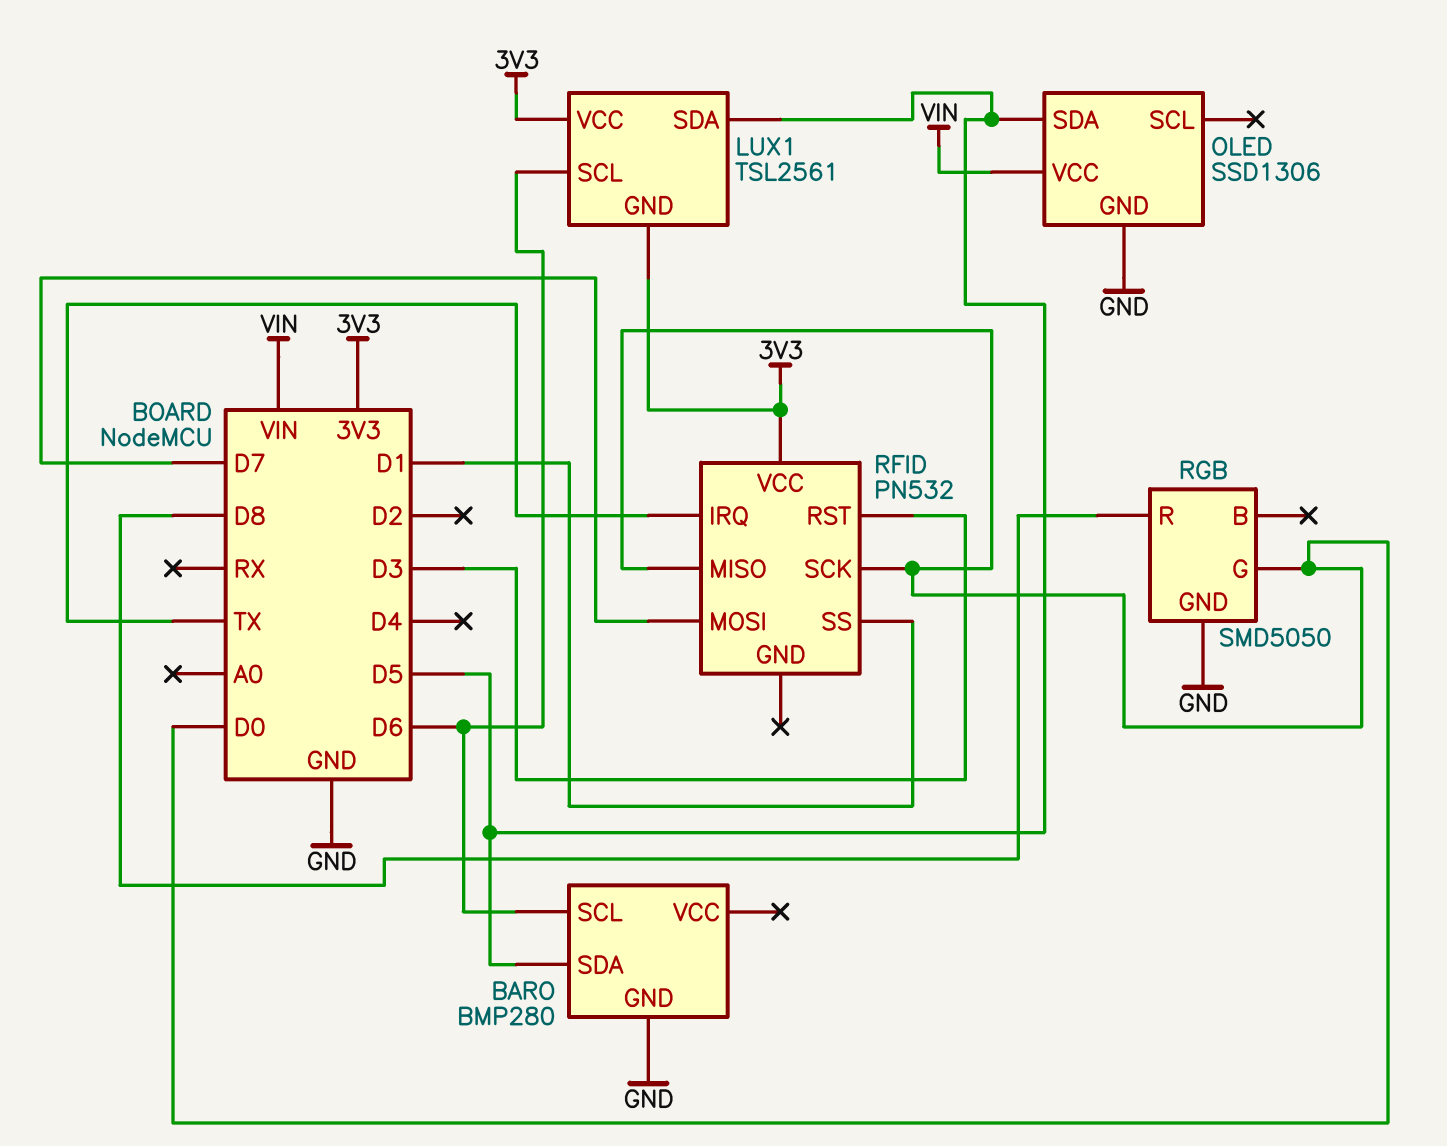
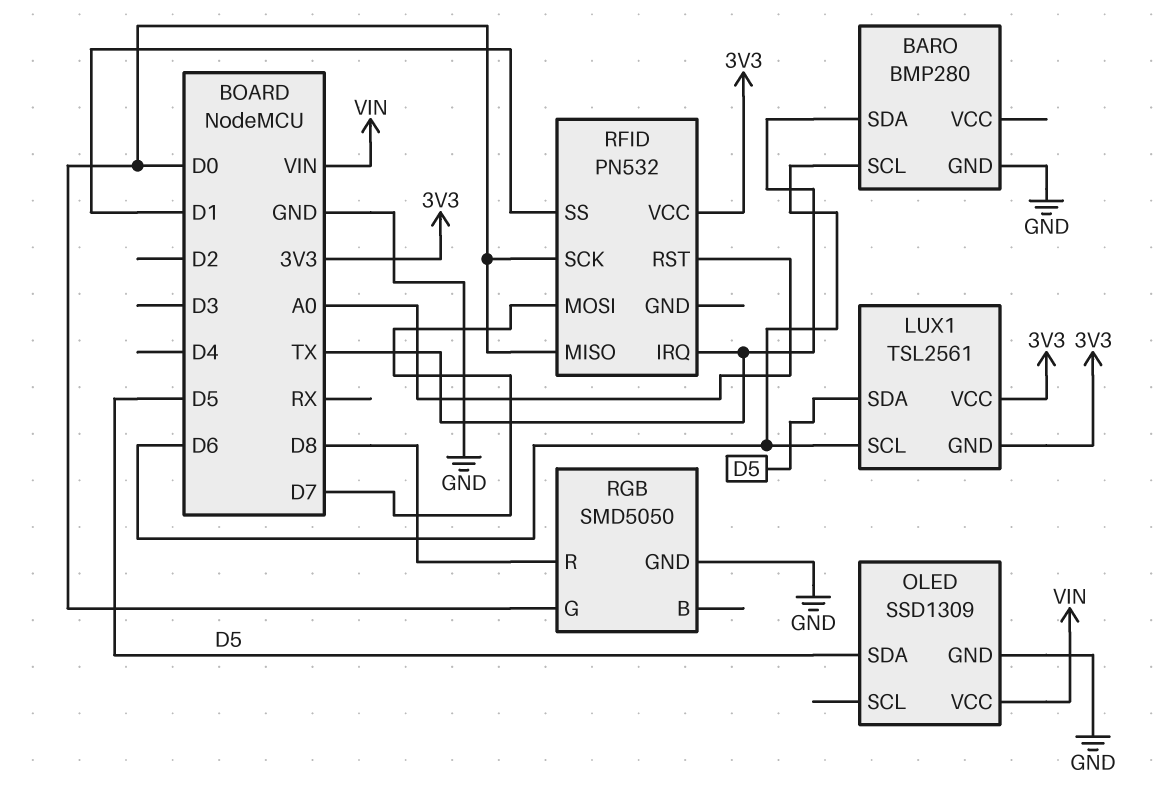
BARO pin SDA: D5 -> TX
OLED: SSD1306 -> SSD1309
RFID pin RST: D3 -> A0

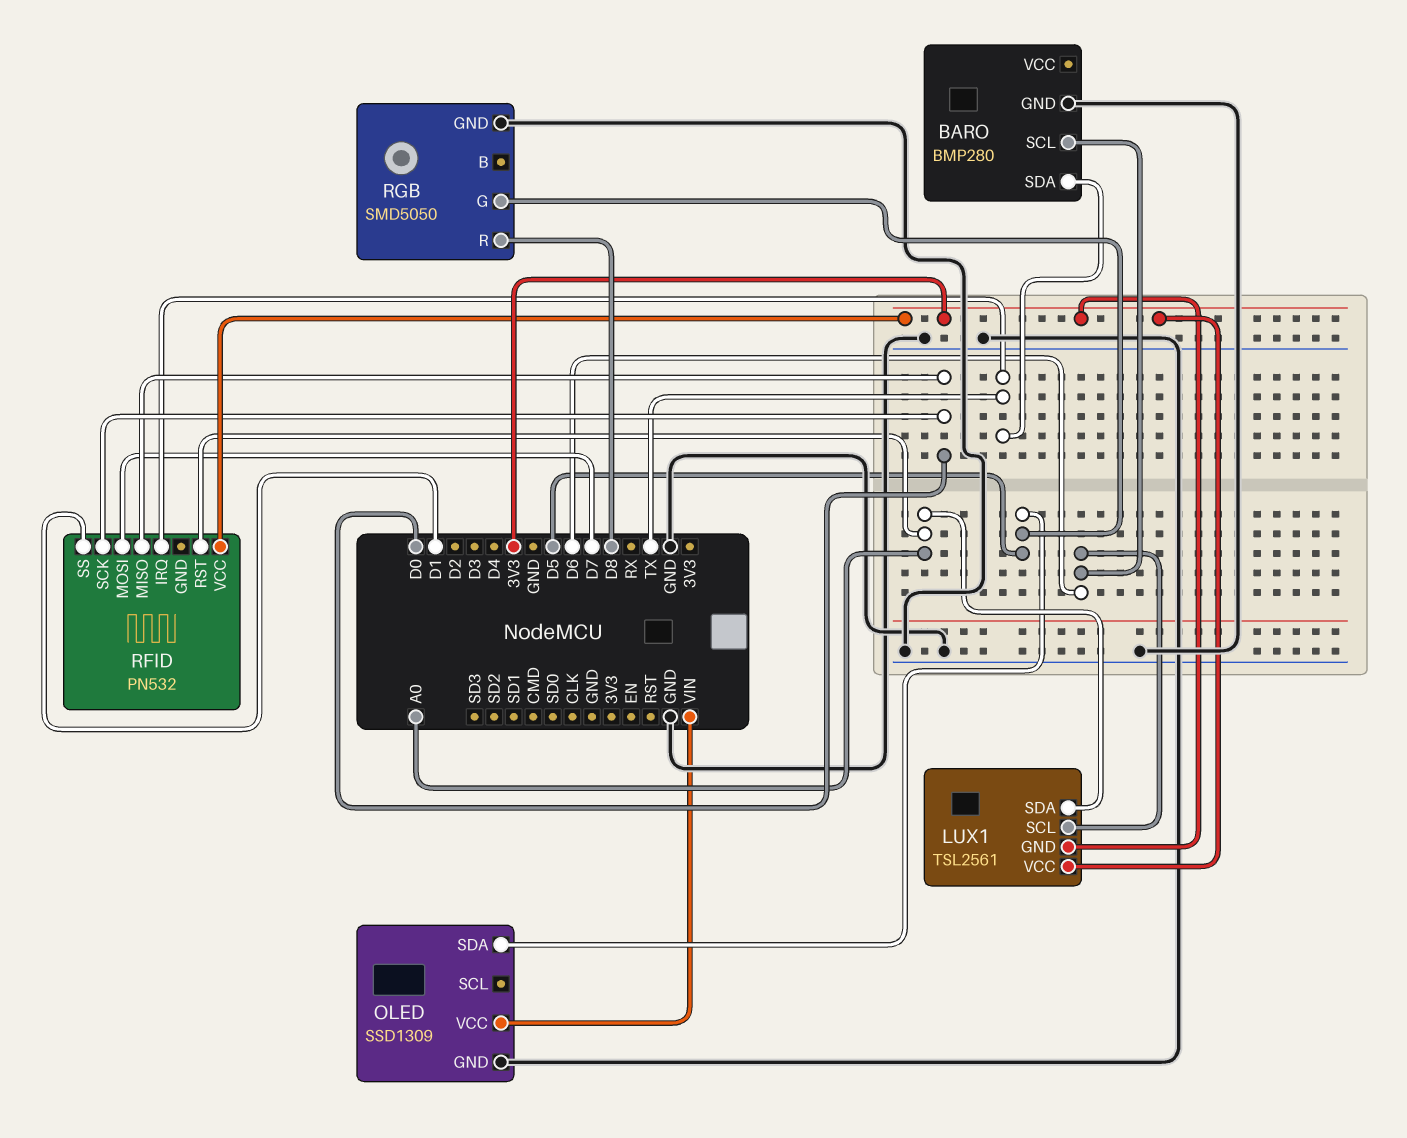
LUX1 pin SDA: D5 -> A0
RGB pin G: D0 -> D5

